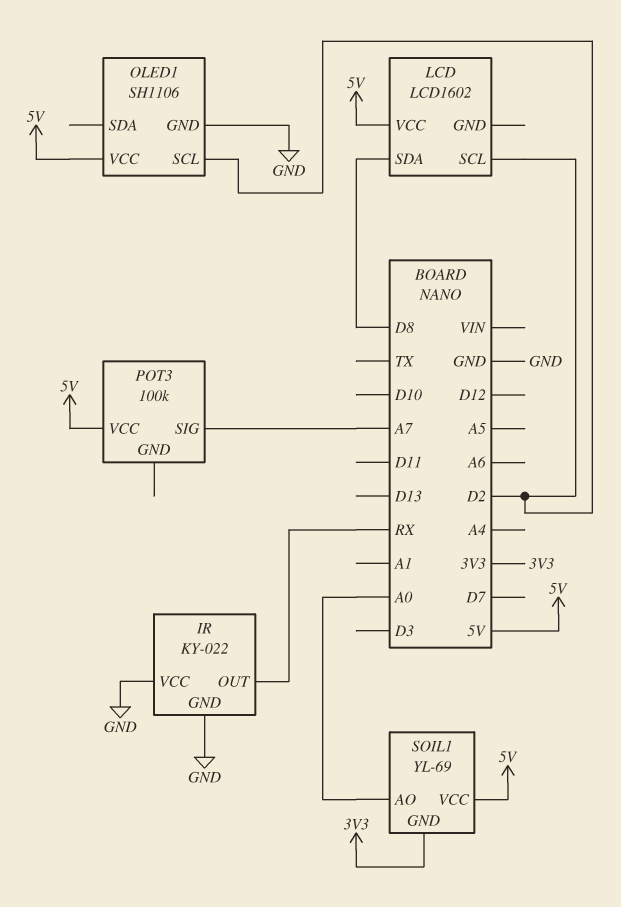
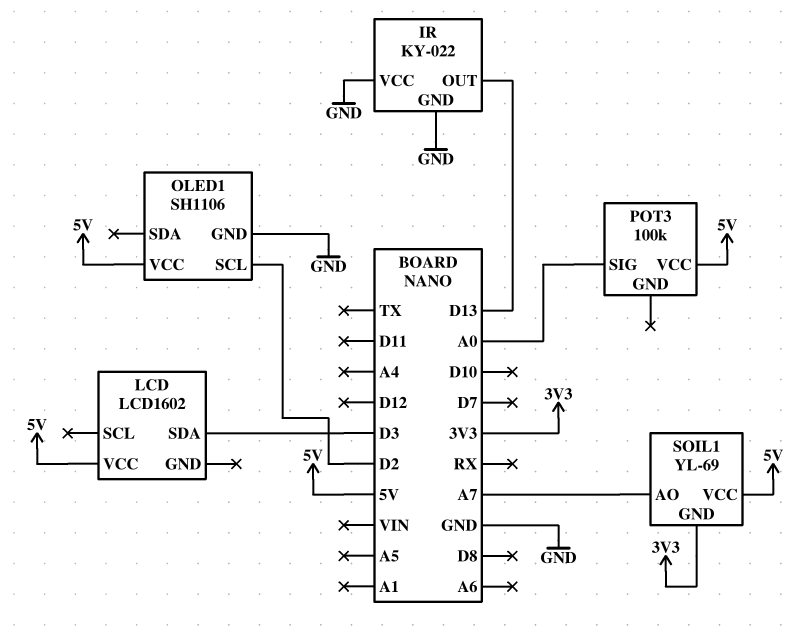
IR pin OUT: RX -> D13
LCD pin SCL: D2 -> none
LCD pin SDA: D8 -> D3
POT3 pin SIG: A7 -> A0
SOIL1 pin AO: A0 -> A7

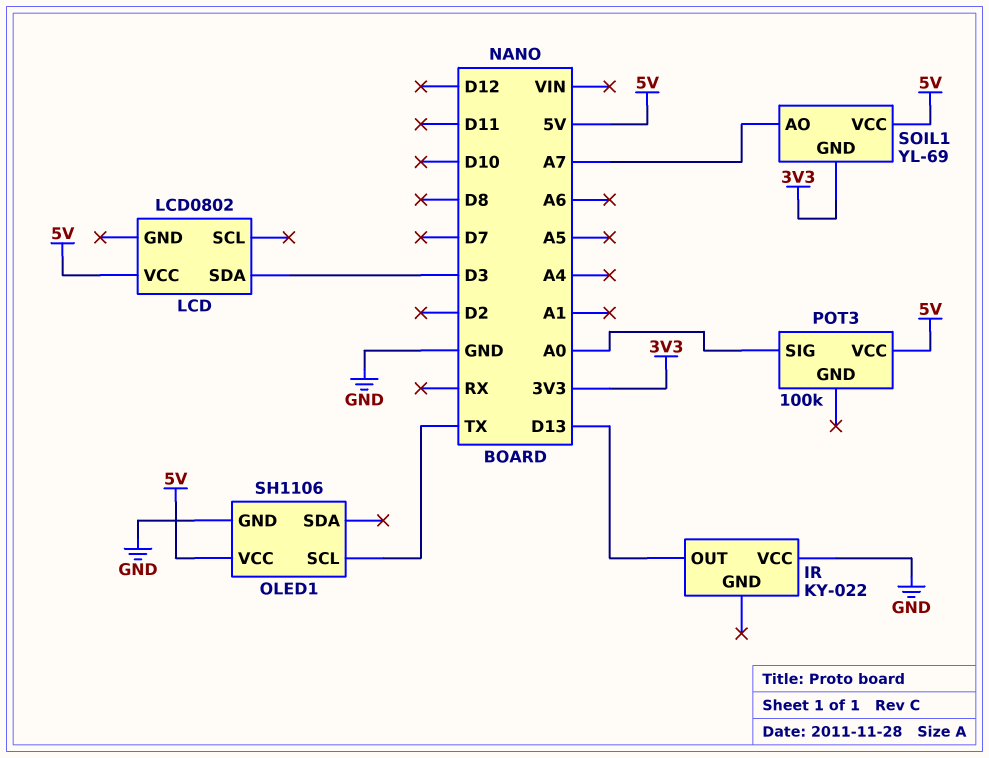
IR pin GND: GND -> none
LCD: LCD1602 -> LCD0802
OLED1 pin SCL: D2 -> TX

